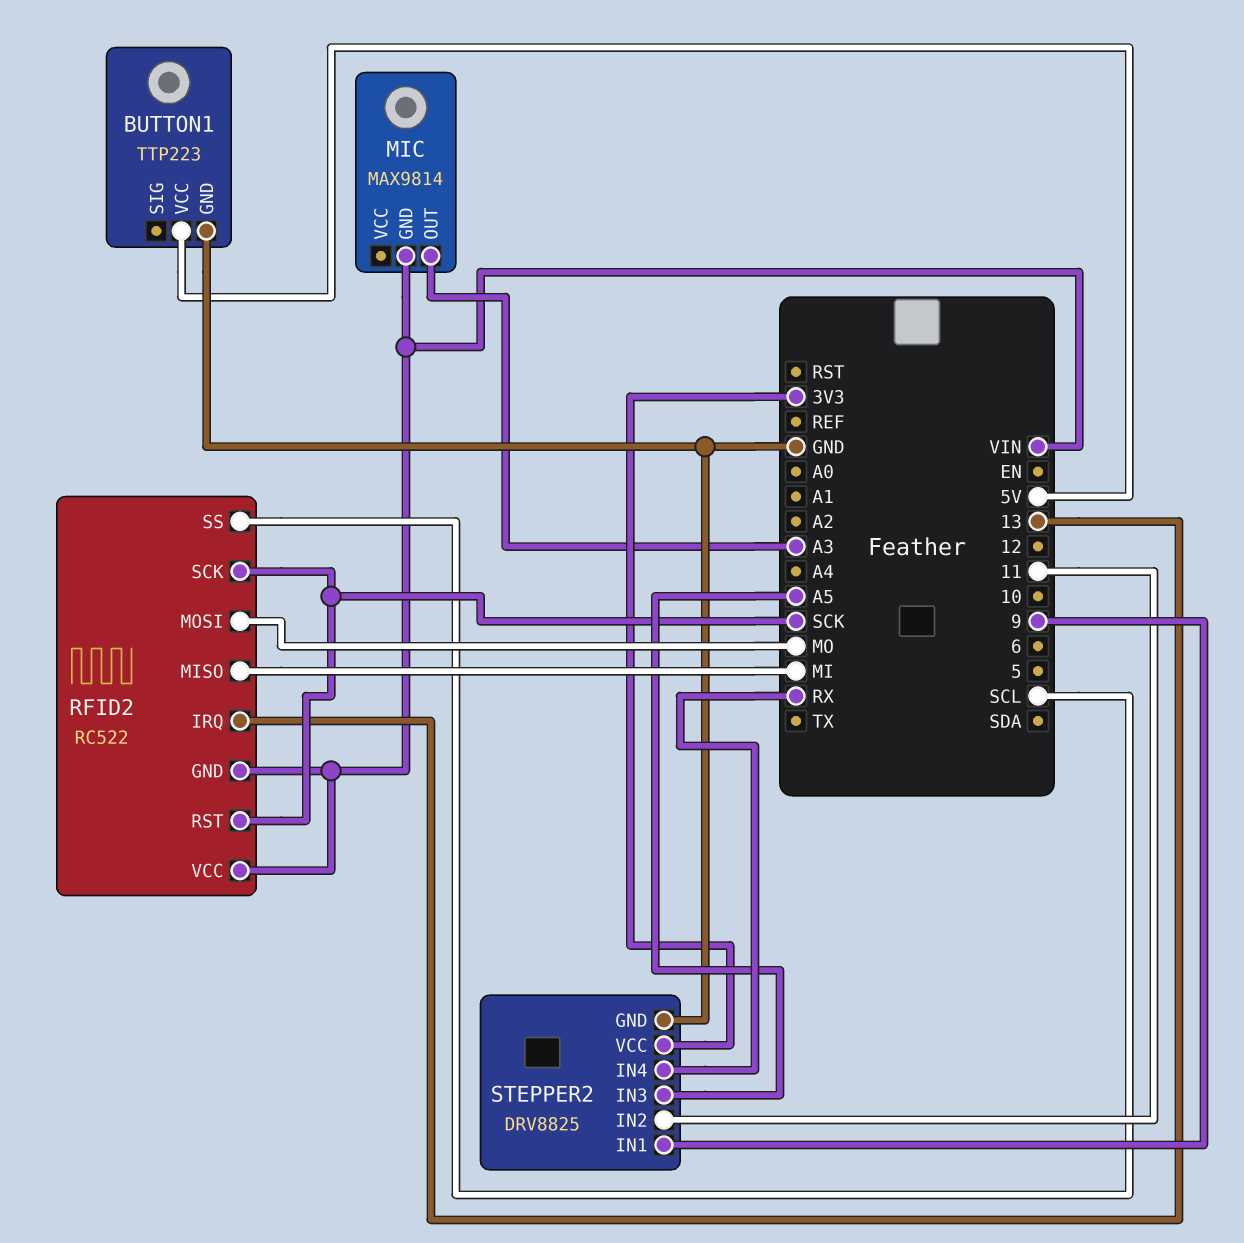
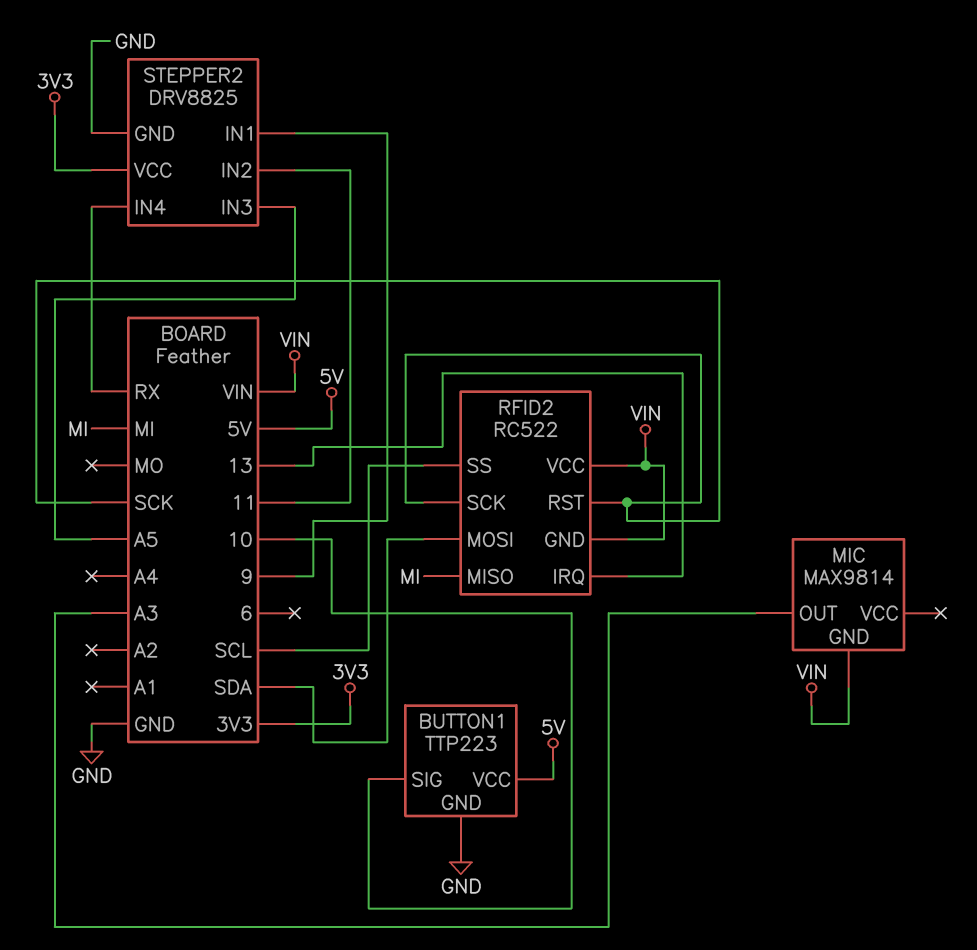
BUTTON1 pin SIG: none -> 10
RFID2 pin MOSI: MO -> SDA

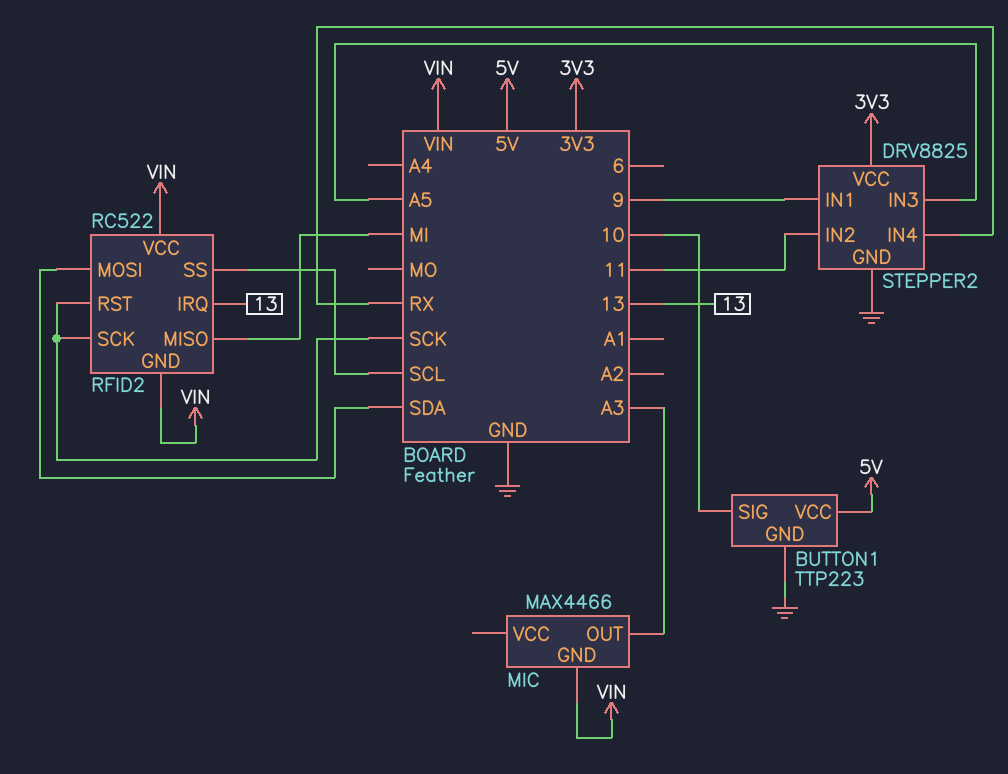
MIC: MAX9814 -> MAX4466

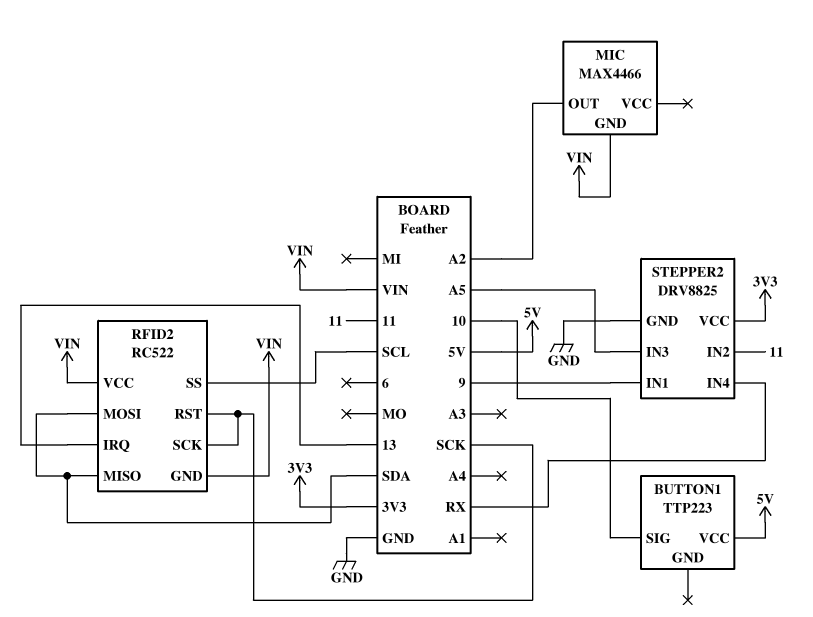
BUTTON1 pin GND: GND -> none
MIC pin OUT: A3 -> A2
RFID2 pin MISO: MI -> SDA

